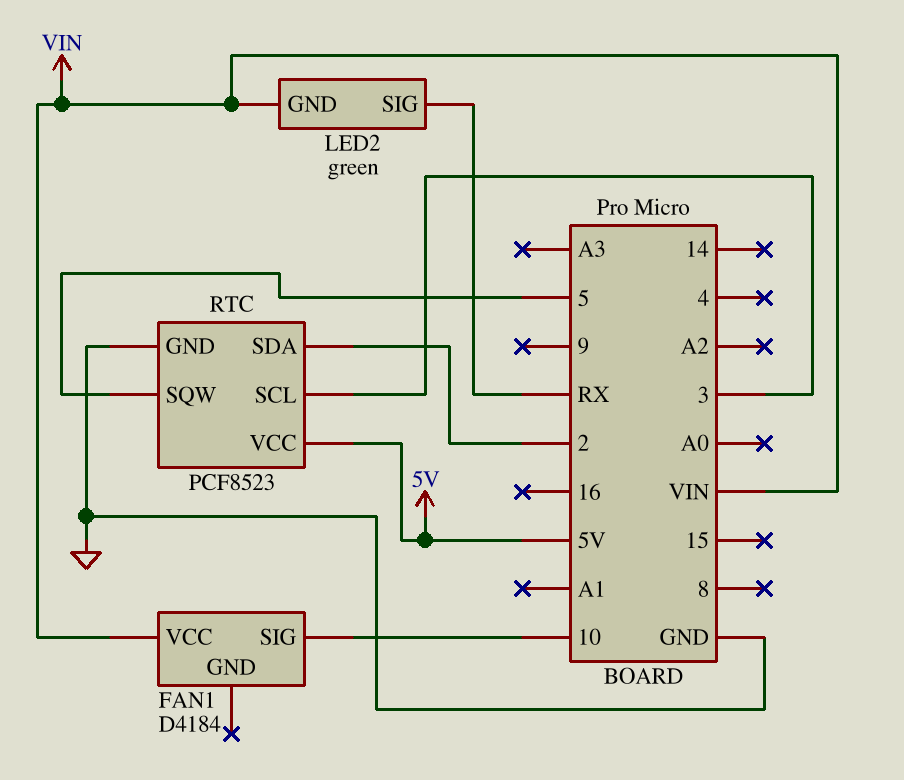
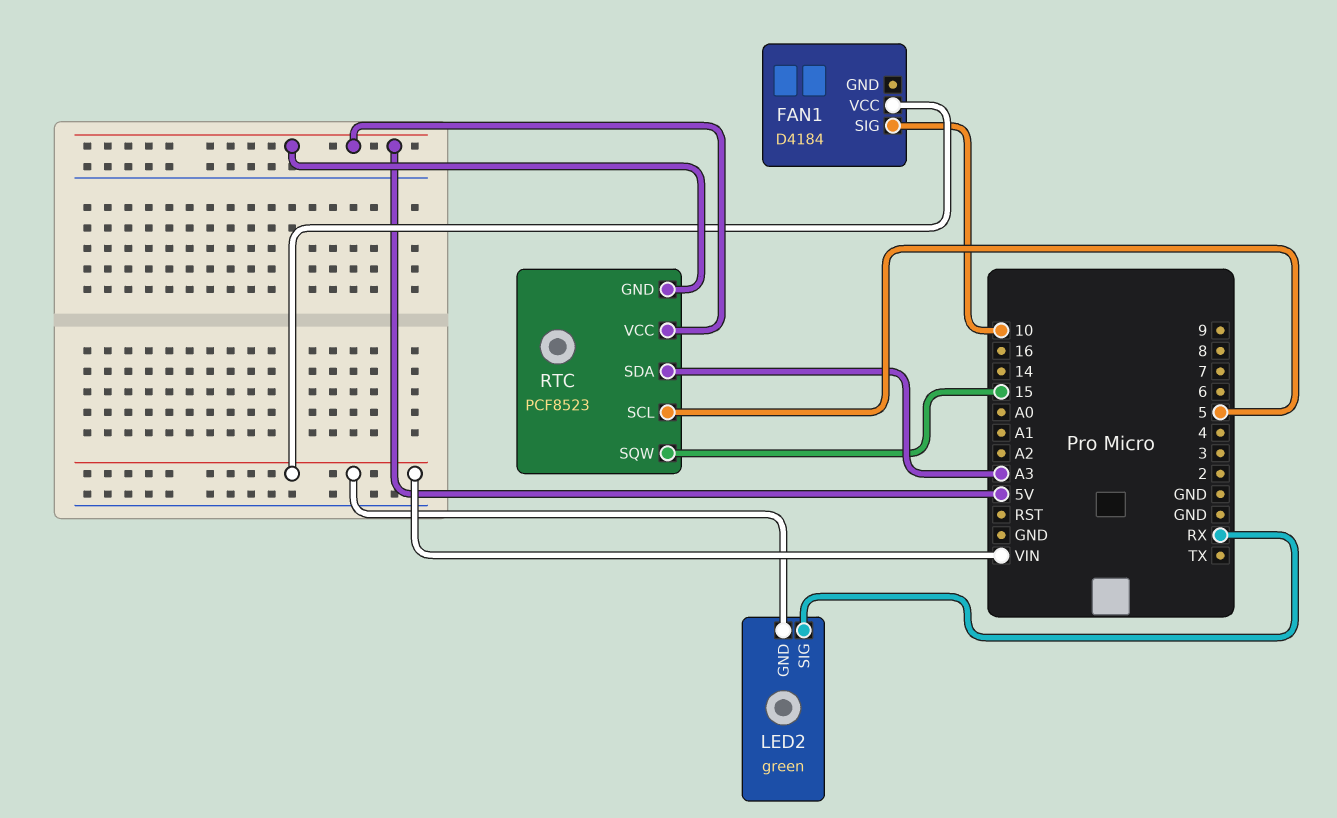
RTC pin GND: GND -> 5V
RTC pin SCL: 3 -> 5
RTC pin SDA: 2 -> A3
RTC pin SQW: 5 -> 15

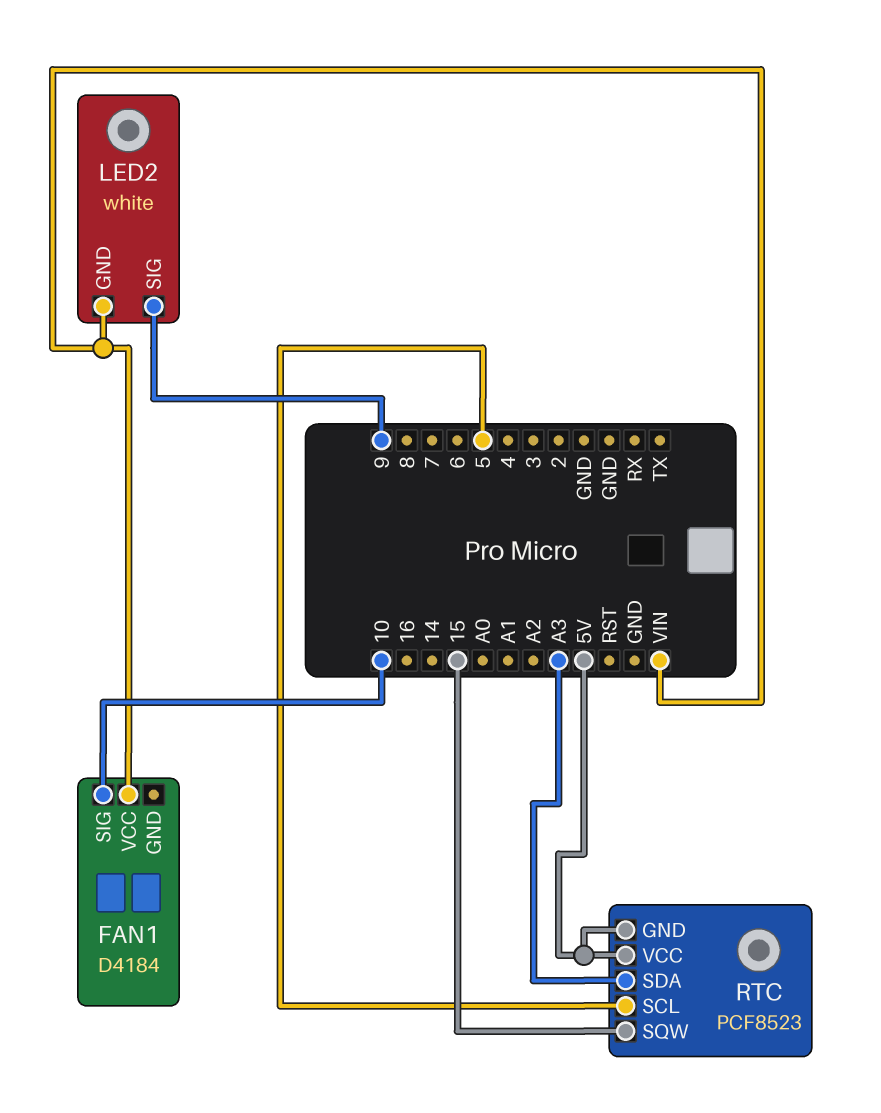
LED2: green -> white
LED2 pin SIG: RX -> 9

